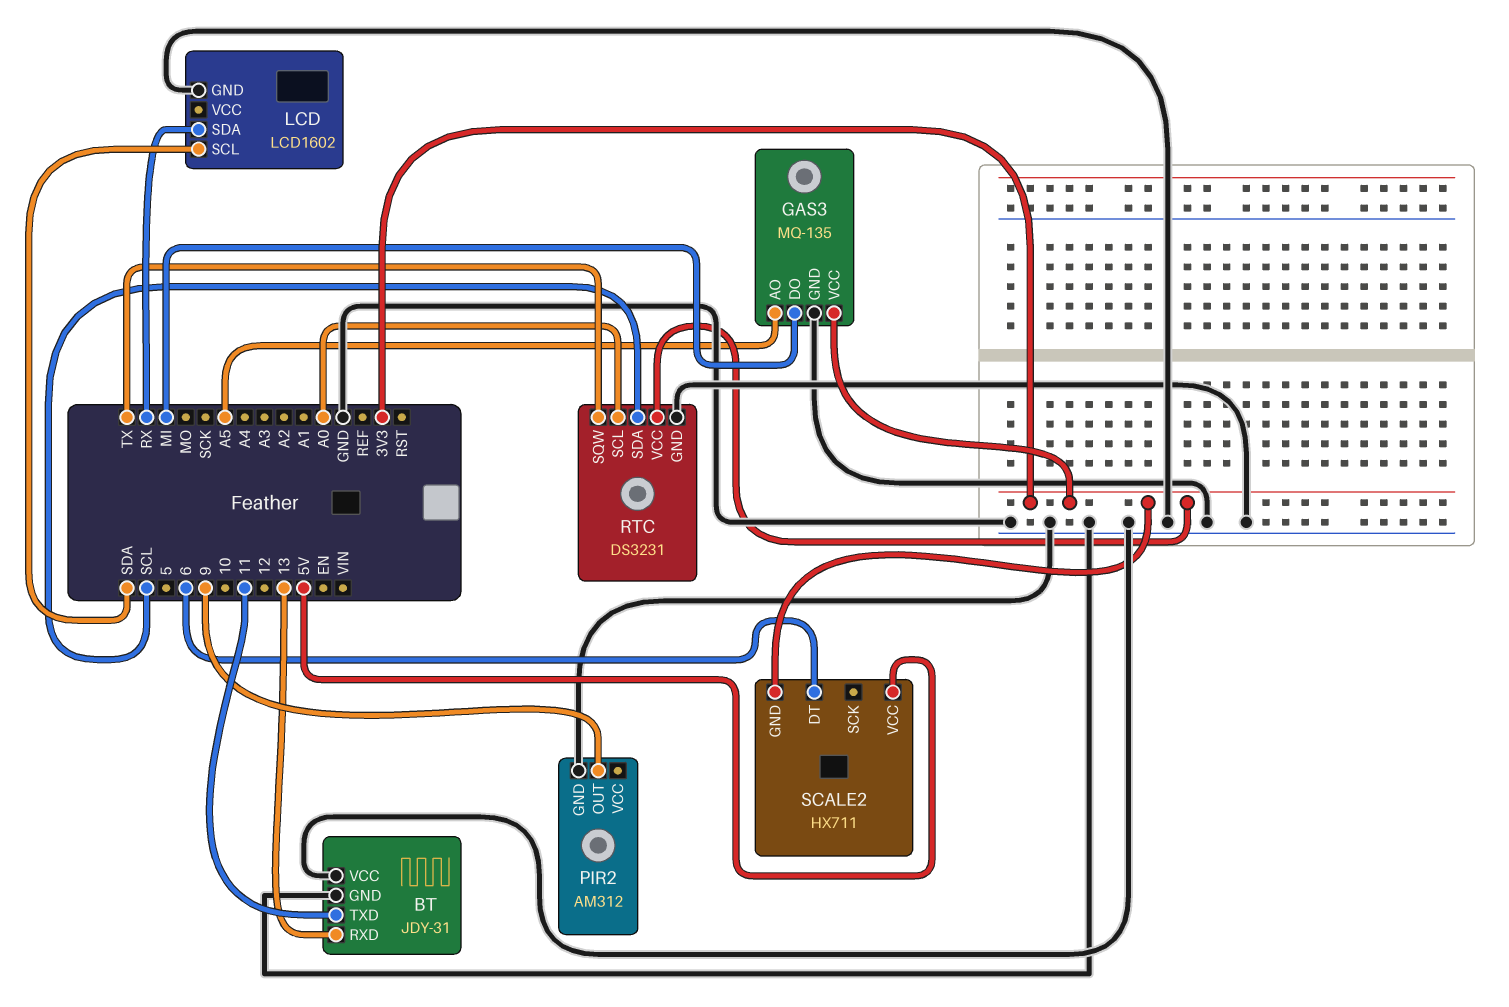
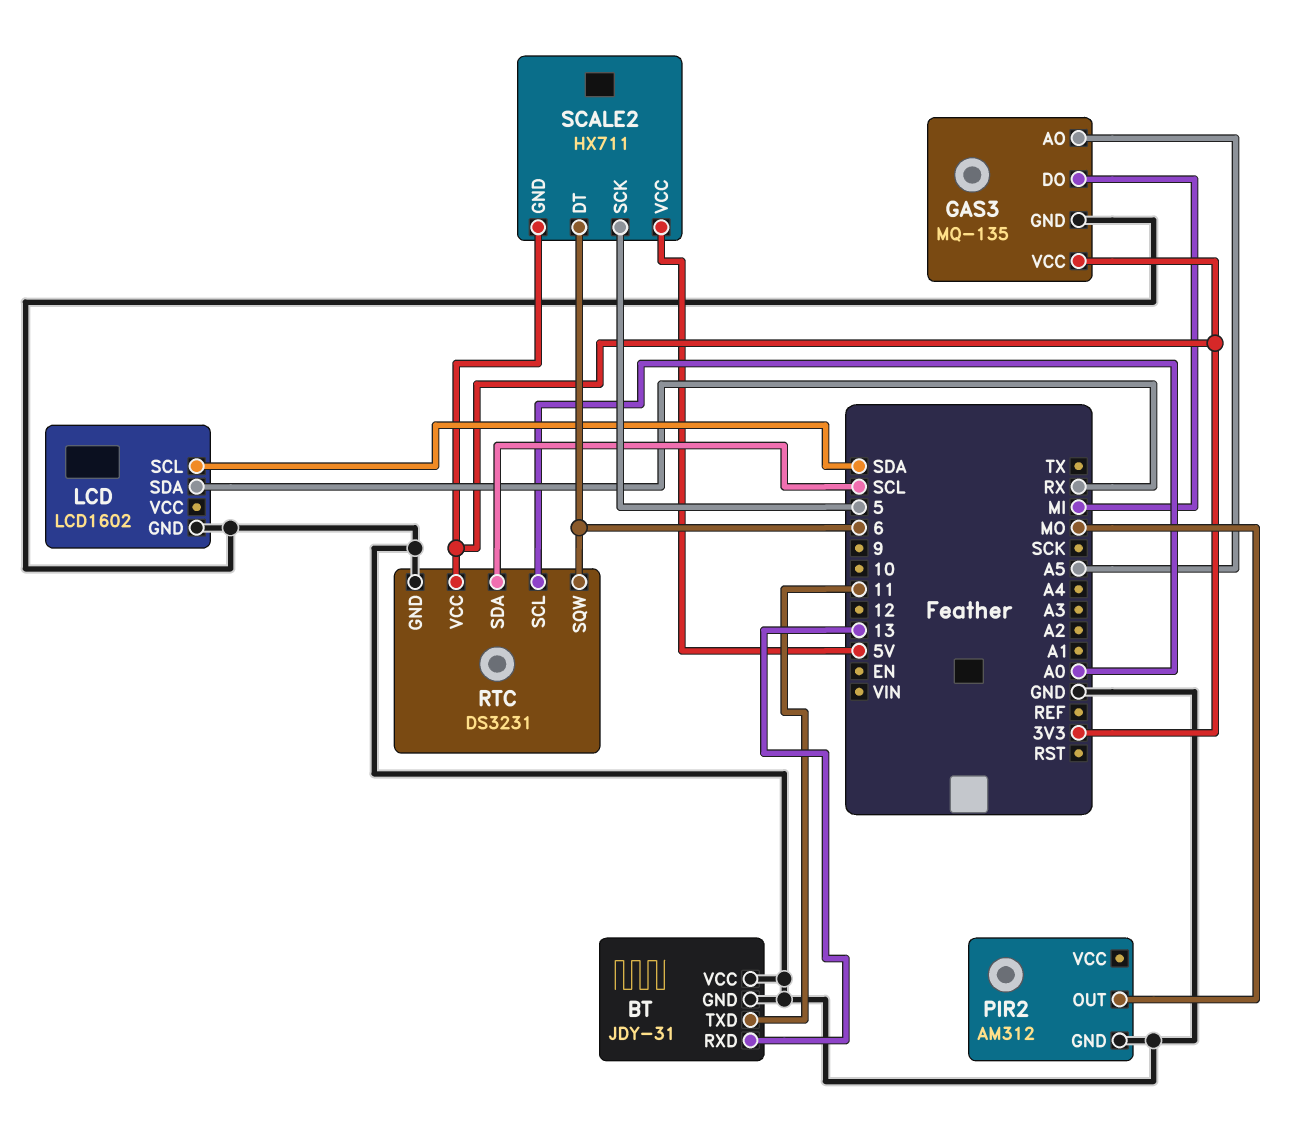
PIR2 pin OUT: 9 -> MO
RTC pin SQW: TX -> 6
SCALE2 pin SCK: none -> 5

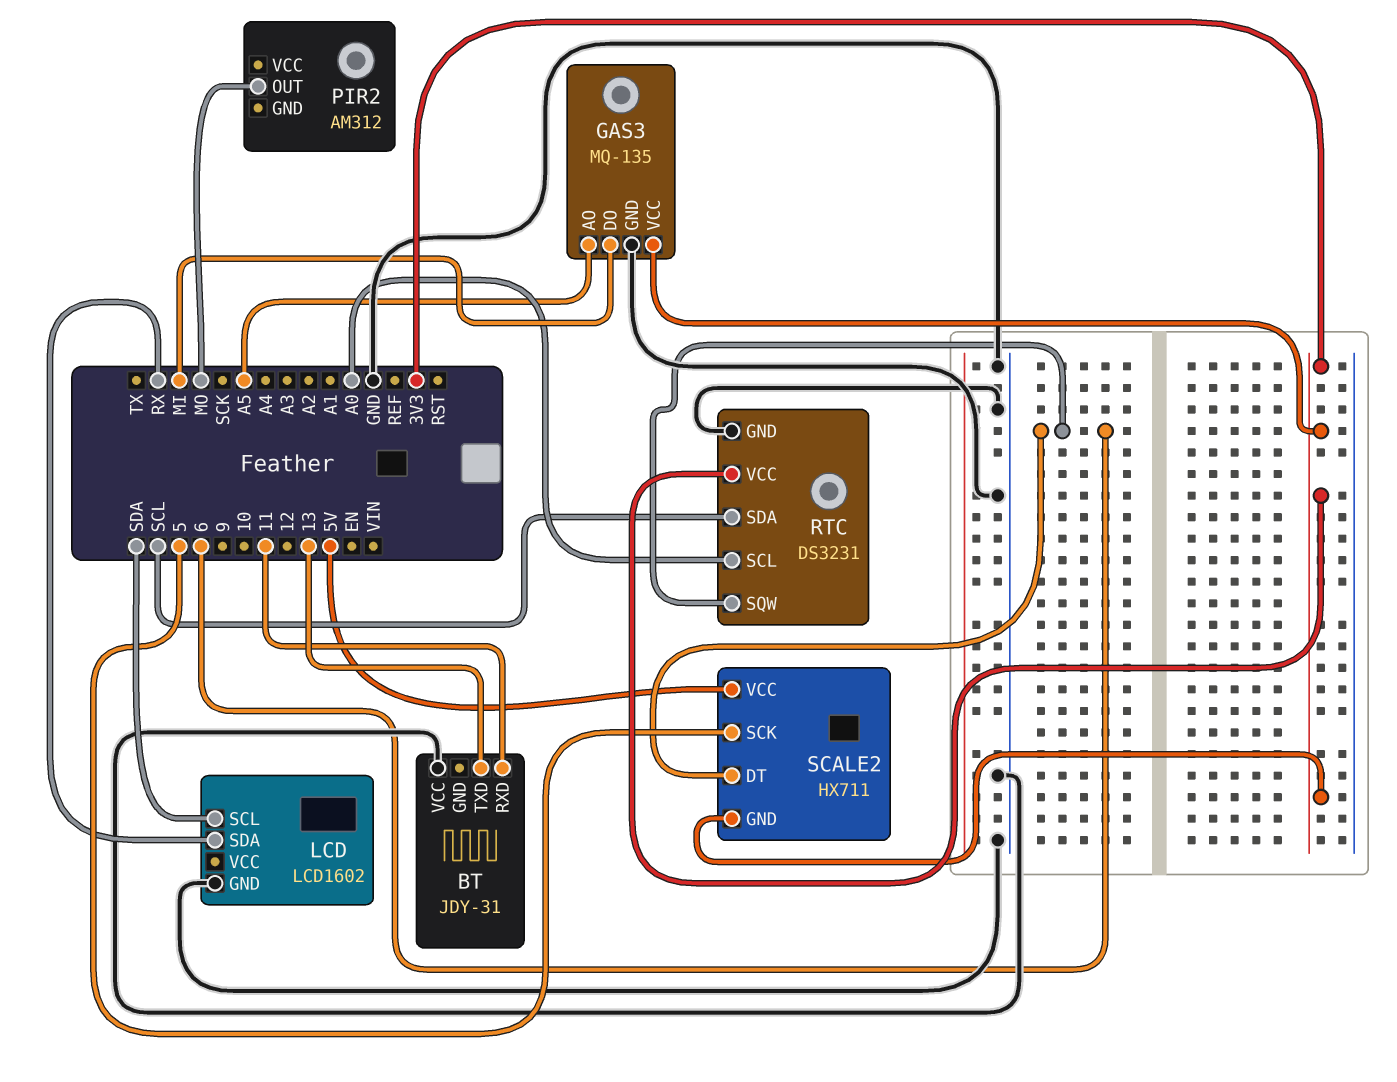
BT pin GND: GND -> none
BT pin RXD: 13 -> 11
BT pin TXD: 11 -> 13
PIR2 pin GND: GND -> none

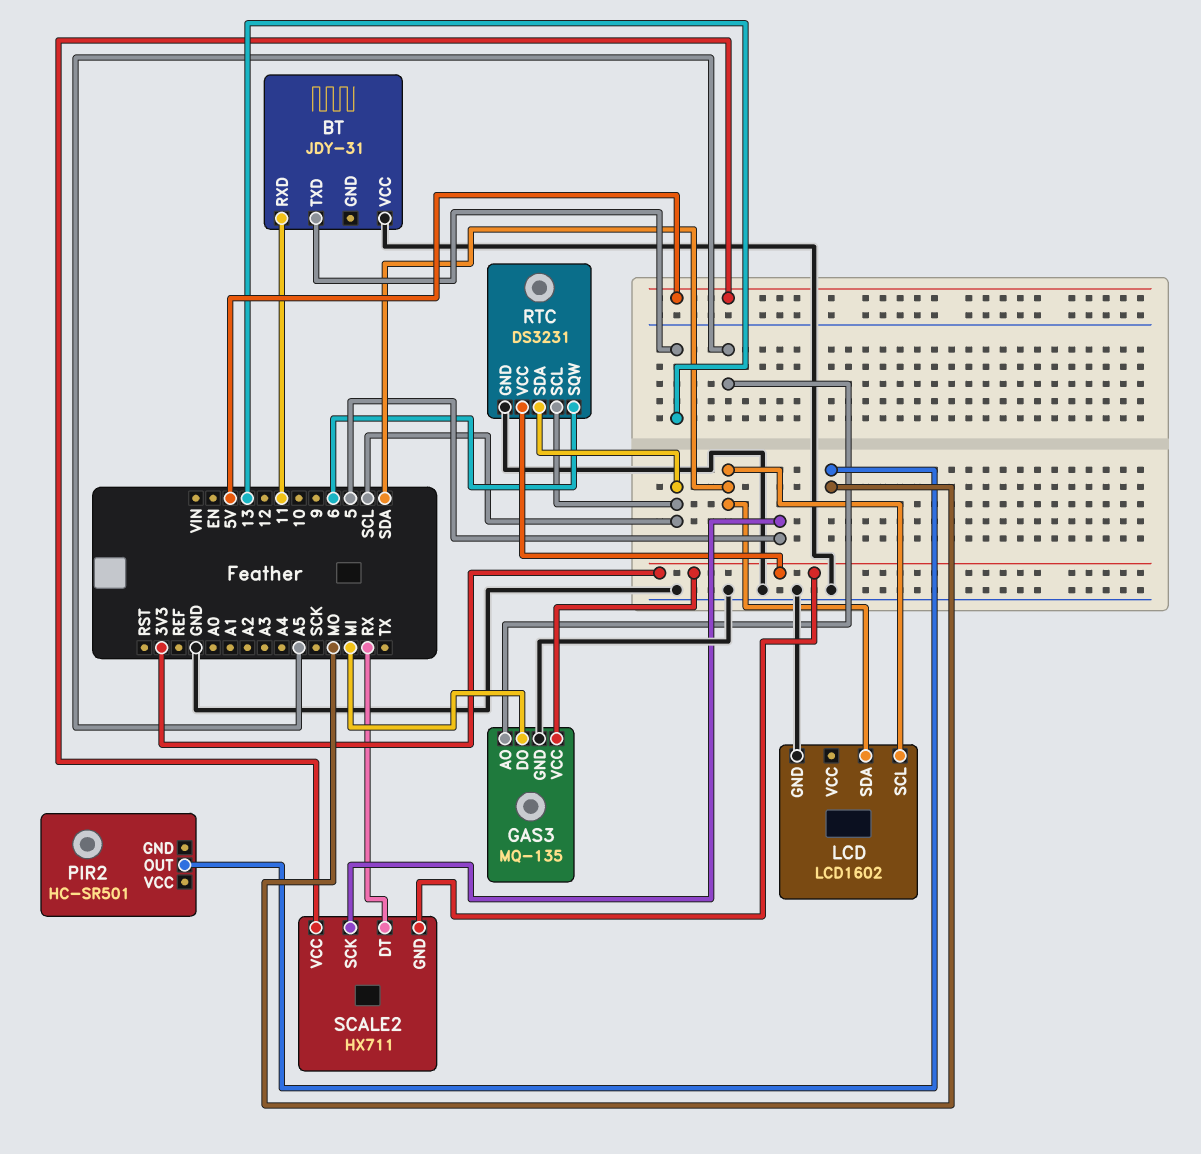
LCD pin SDA: RX -> SDA
PIR2: AM312 -> HC-SR501
RTC pin SCL: A0 -> SCL
SCALE2 pin DT: 6 -> RX

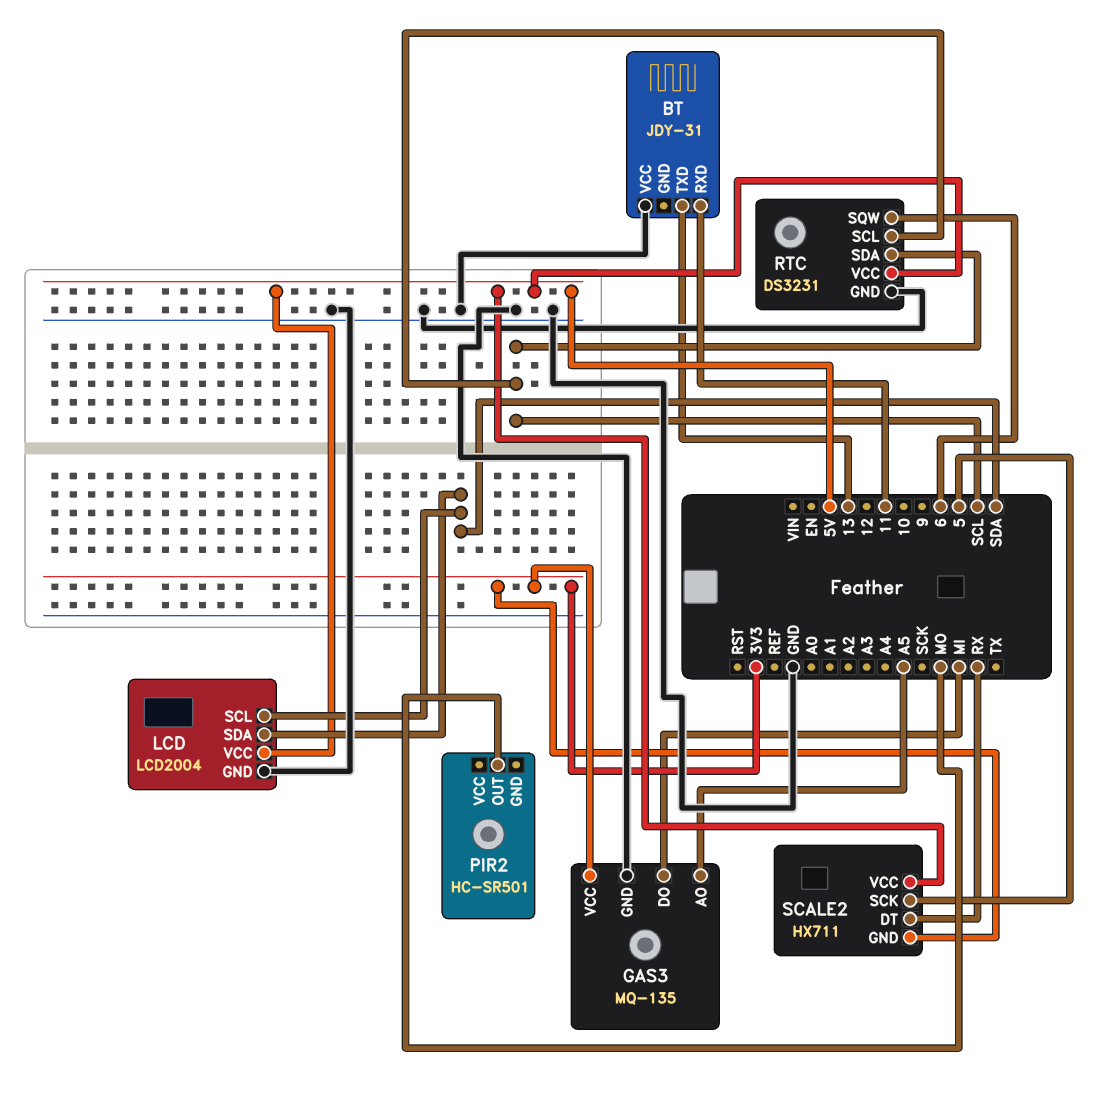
LCD: LCD1602 -> LCD2004
LCD pin VCC: none -> 5V
RTC pin VCC: 3V3 -> 5V

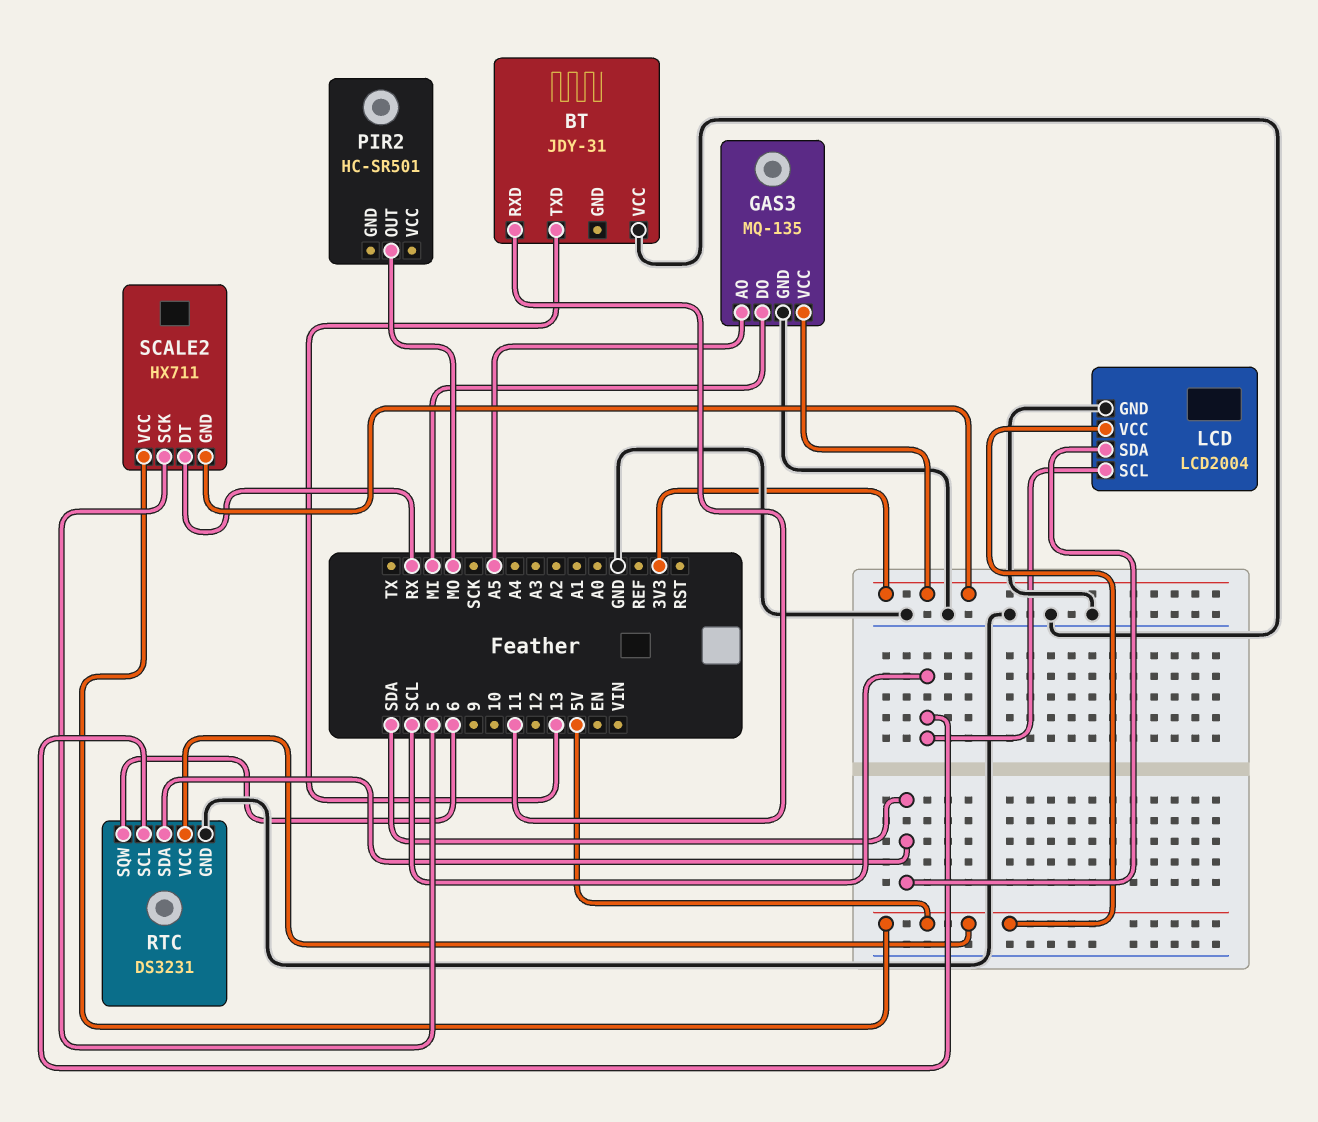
LCD pin SCL: SDA -> SCL
RTC pin SDA: SCL -> SDA

